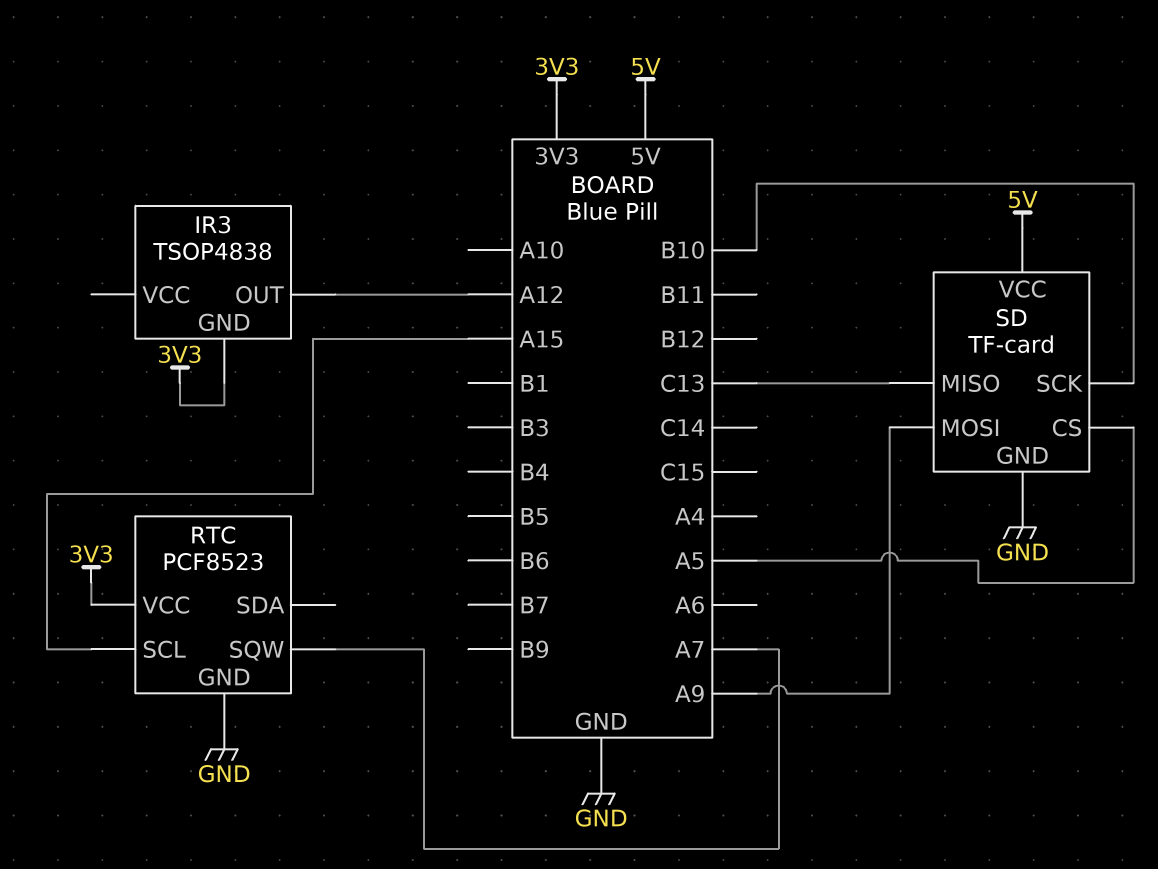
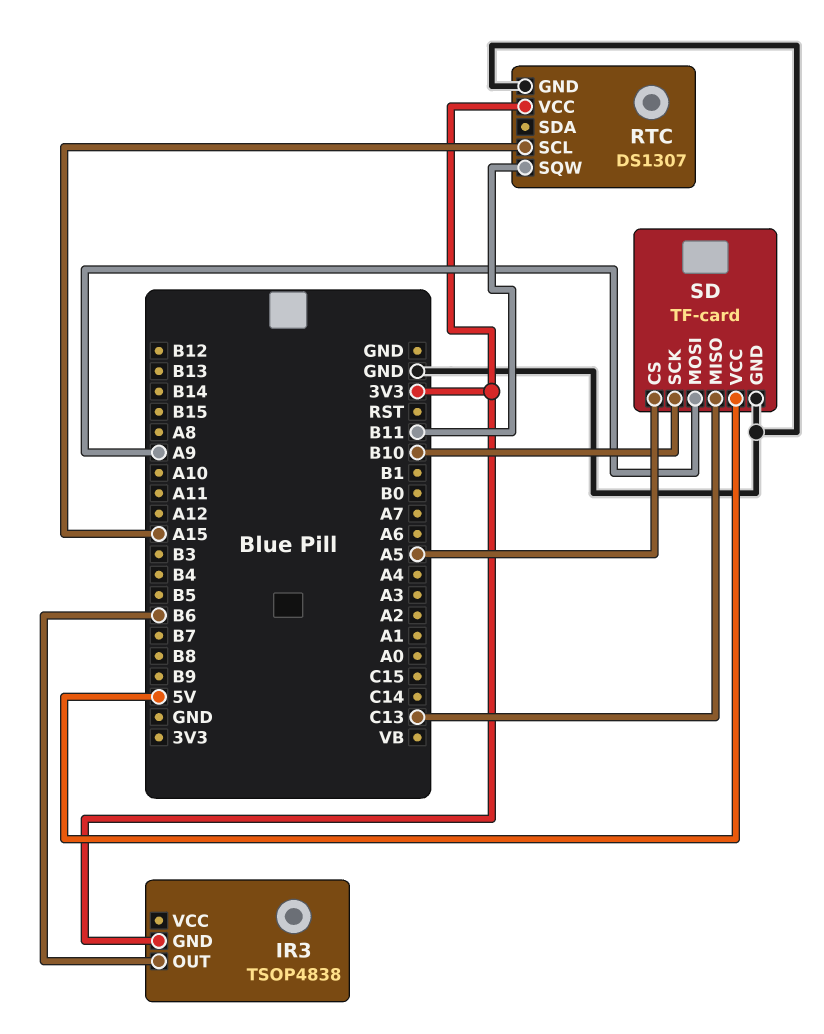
IR3 pin OUT: A12 -> B6
RTC: PCF8523 -> DS1307
RTC pin SQW: A7 -> B11

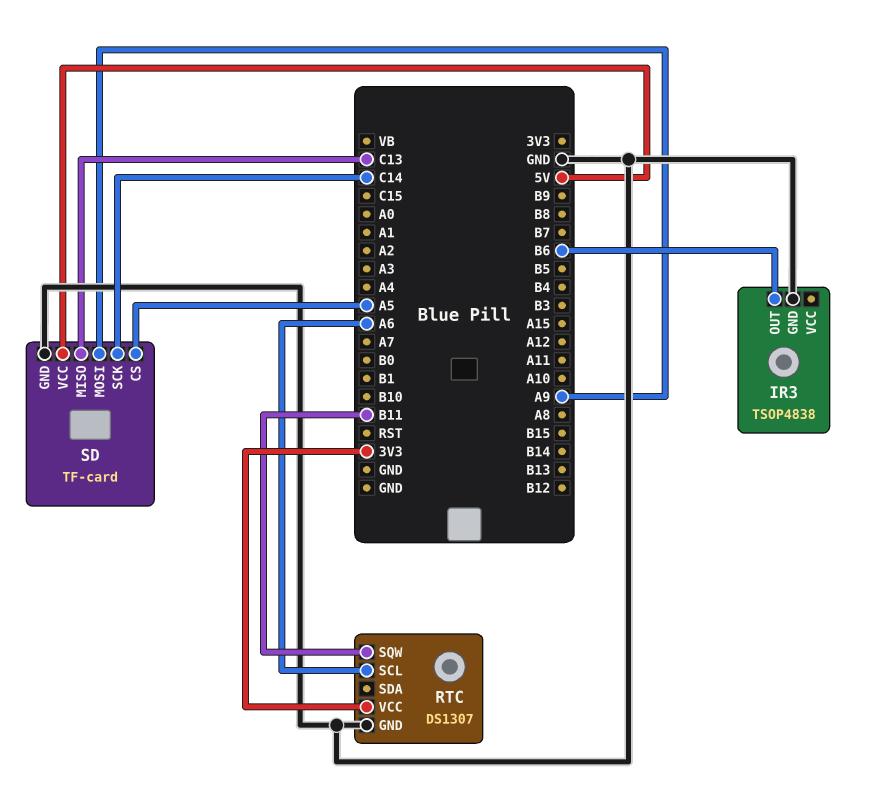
IR3 pin GND: 3V3 -> GND
RTC pin SCL: A15 -> A6
SD pin SCK: B10 -> C14

